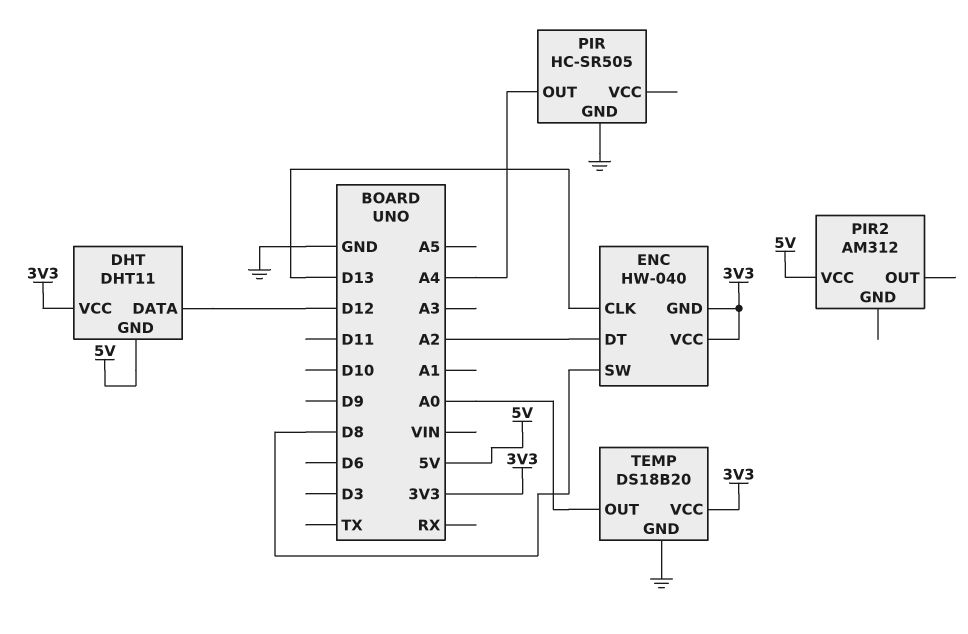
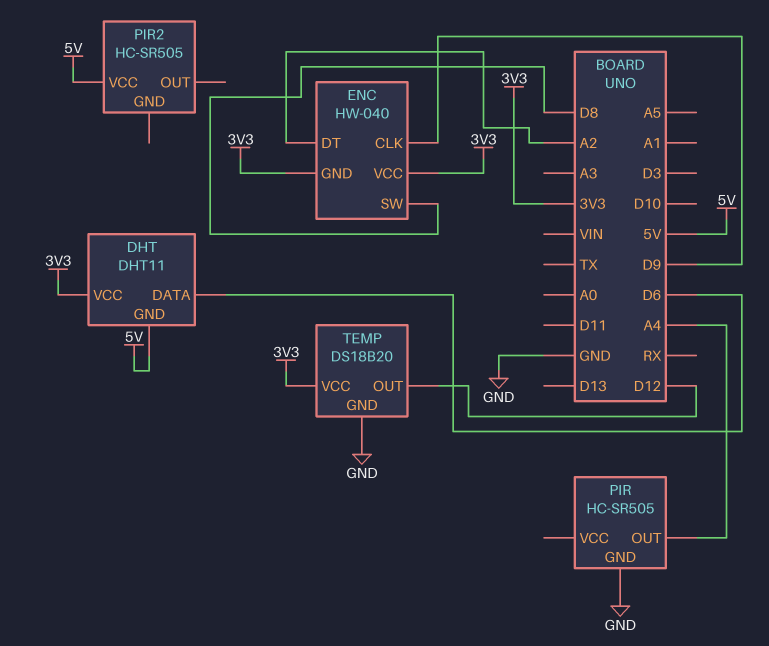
DHT pin DATA: D12 -> D6
ENC pin CLK: D13 -> D9
PIR2: AM312 -> HC-SR505
TEMP pin OUT: A0 -> D12

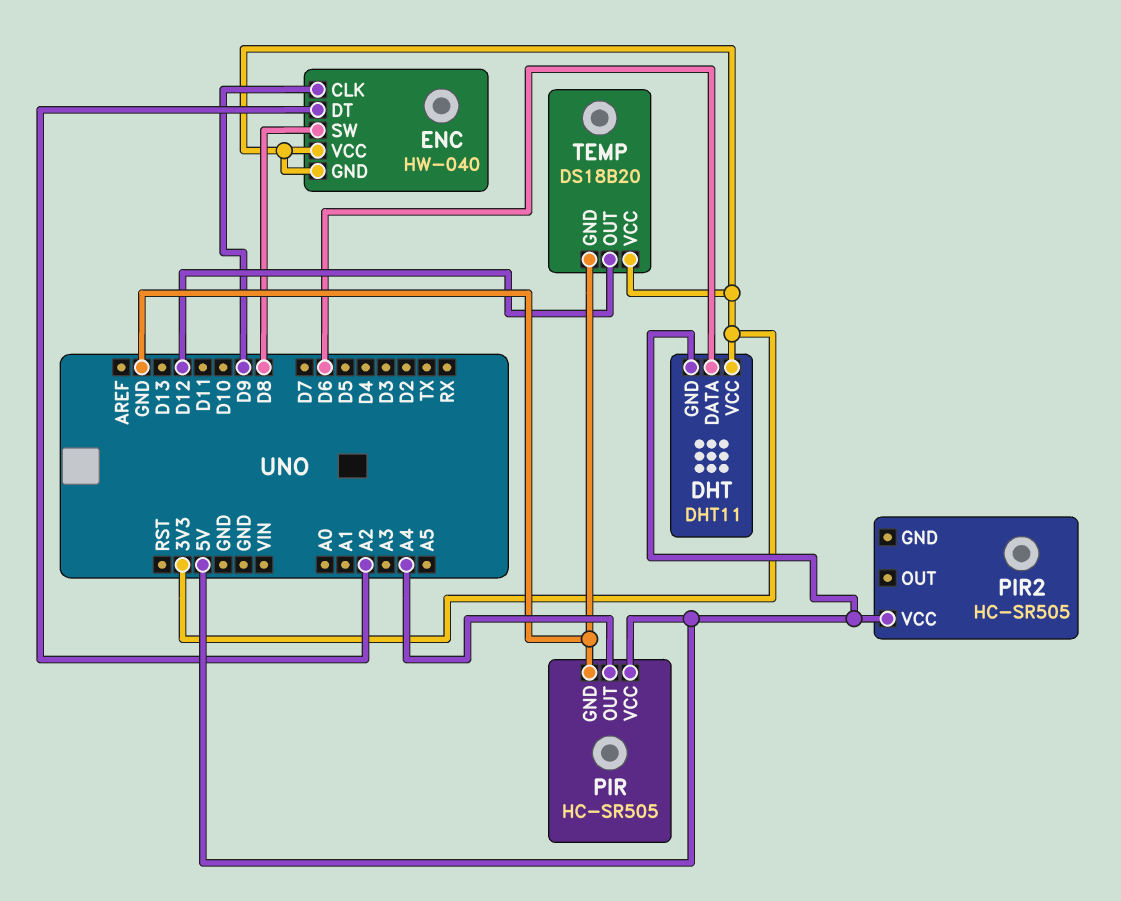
PIR pin VCC: none -> 5V

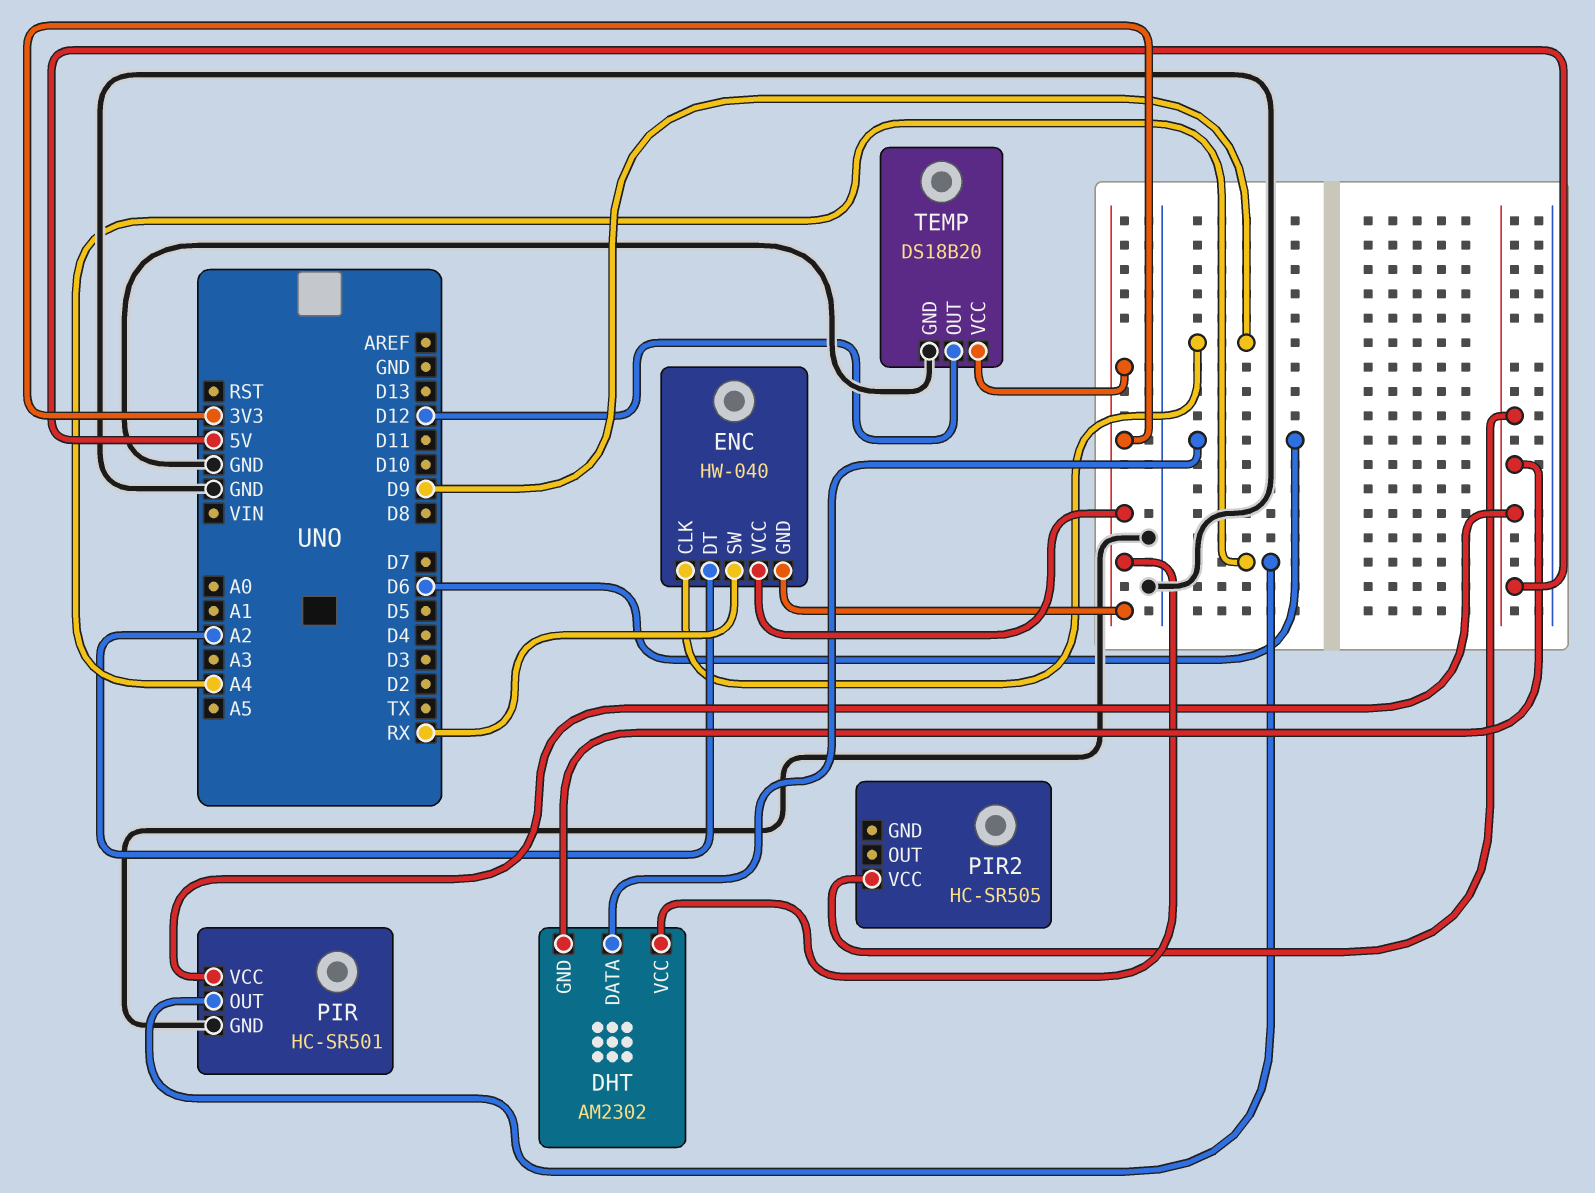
DHT: DHT11 -> AM2302
ENC pin SW: D8 -> RX
PIR: HC-SR505 -> HC-SR501

